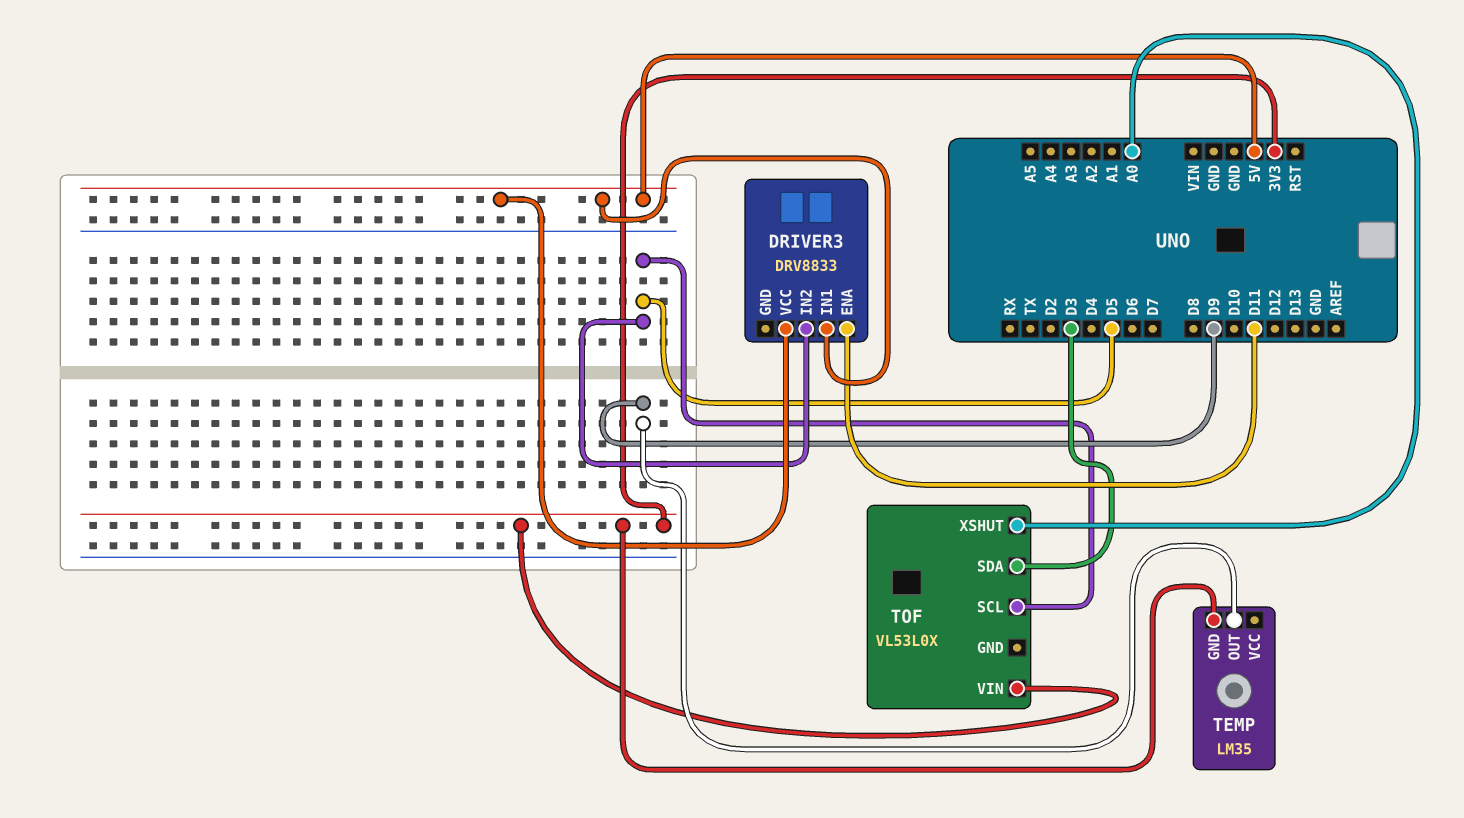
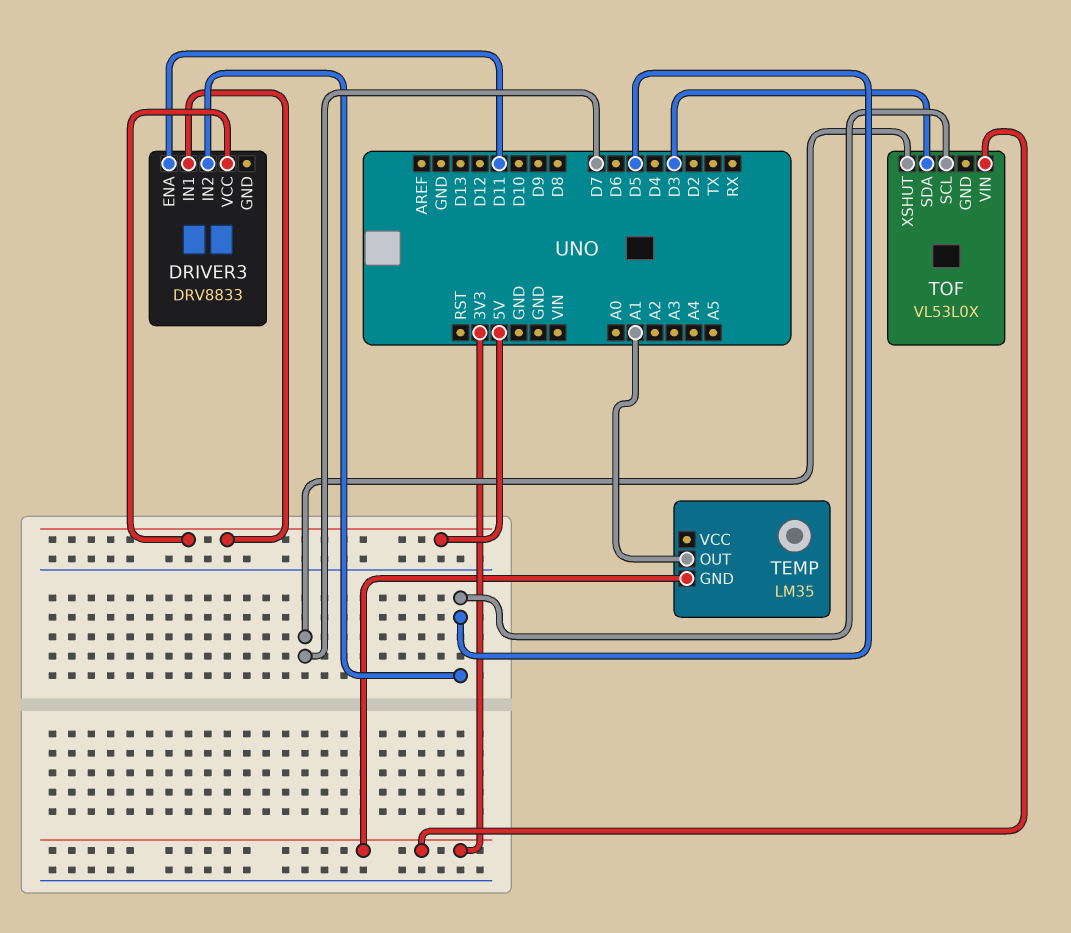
TEMP pin OUT: D9 -> A1
TOF pin XSHUT: A0 -> D7

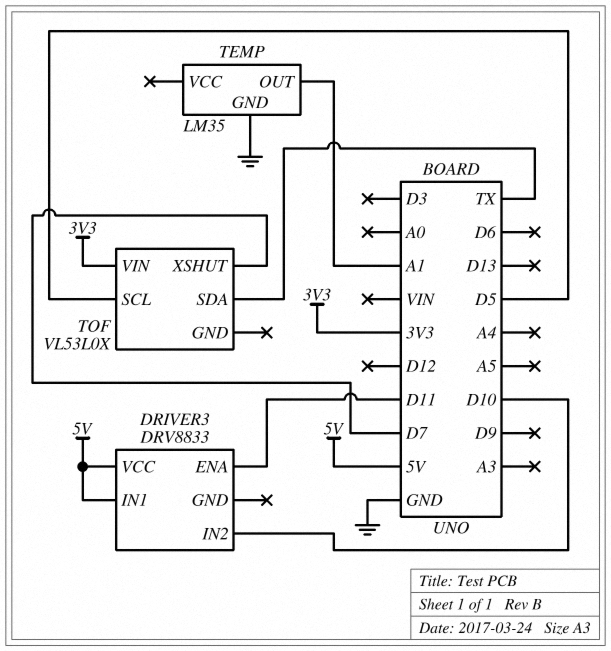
DRIVER3 pin IN2: D5 -> D10
TEMP pin GND: 3V3 -> GND
TOF pin SDA: D3 -> TX

